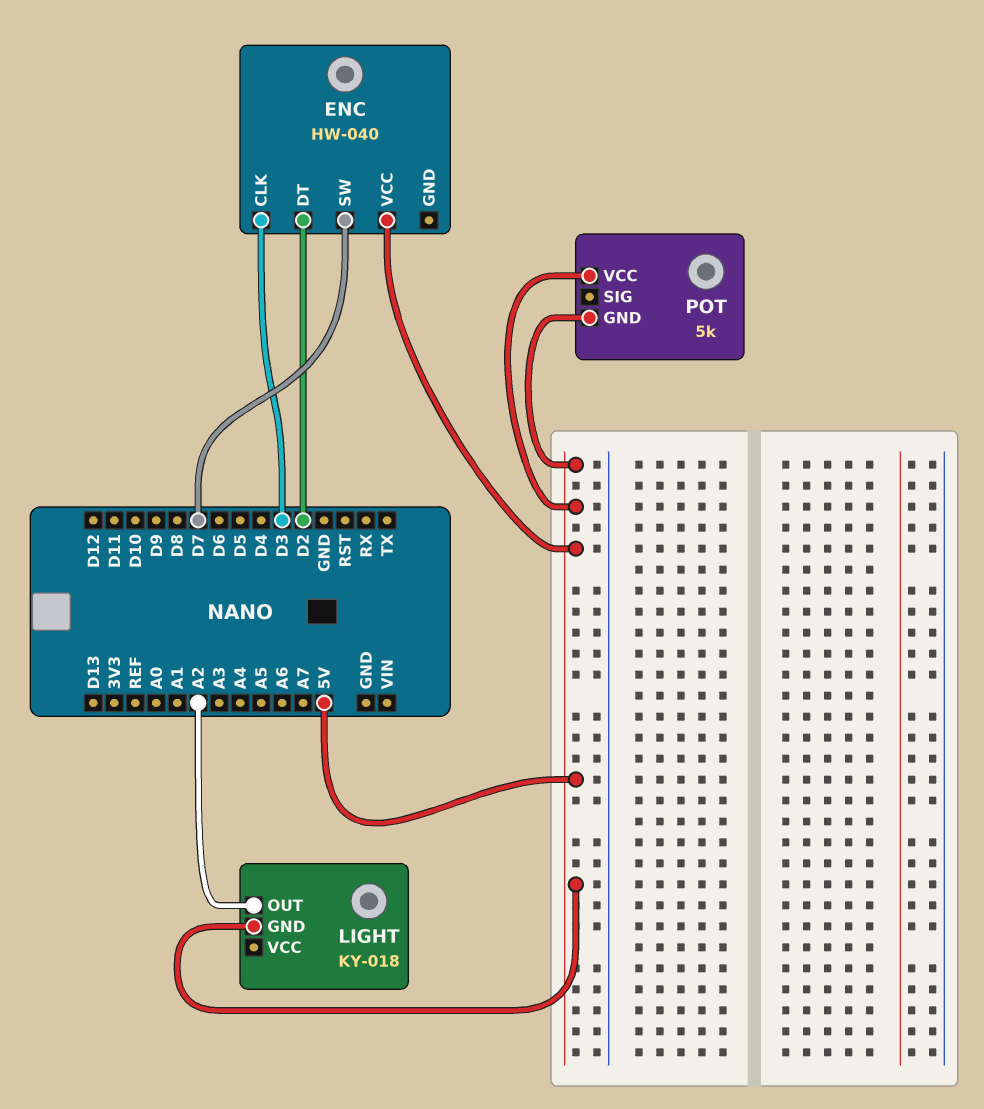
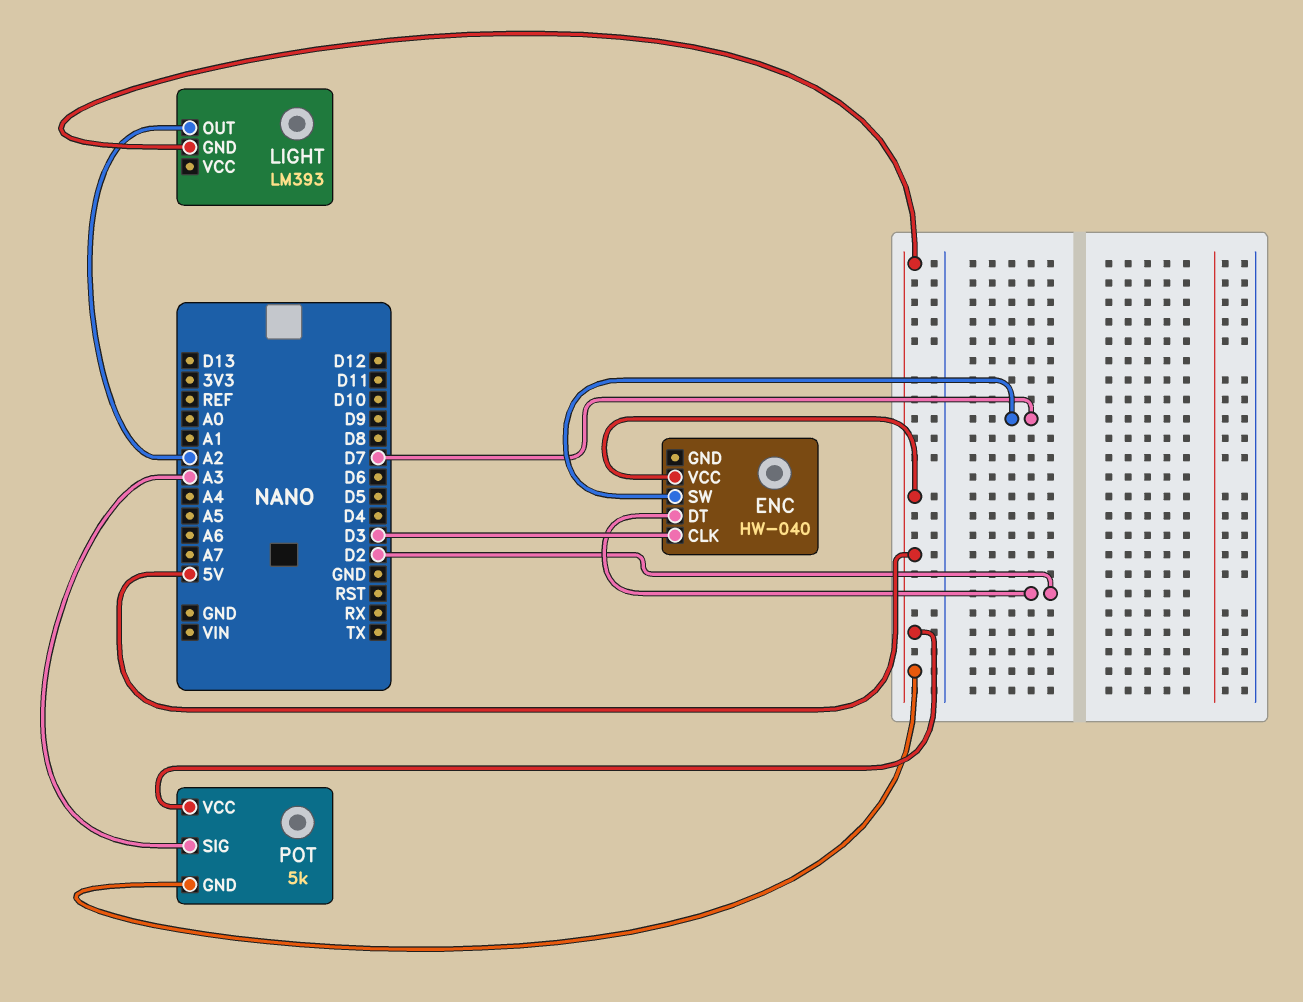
LIGHT: KY-018 -> LM393
POT pin SIG: none -> A3

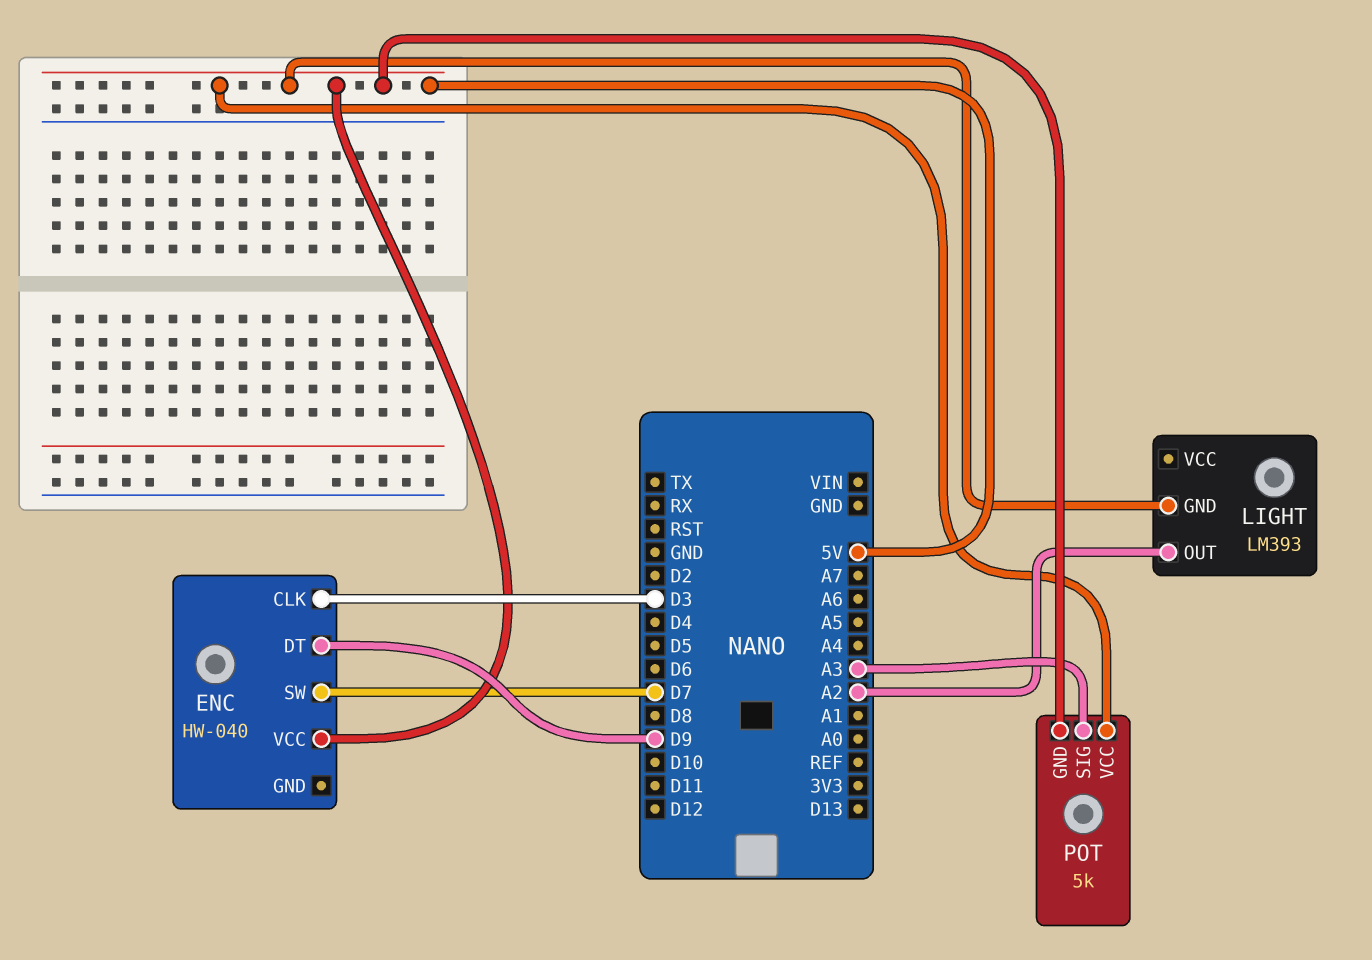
ENC pin DT: D2 -> D9

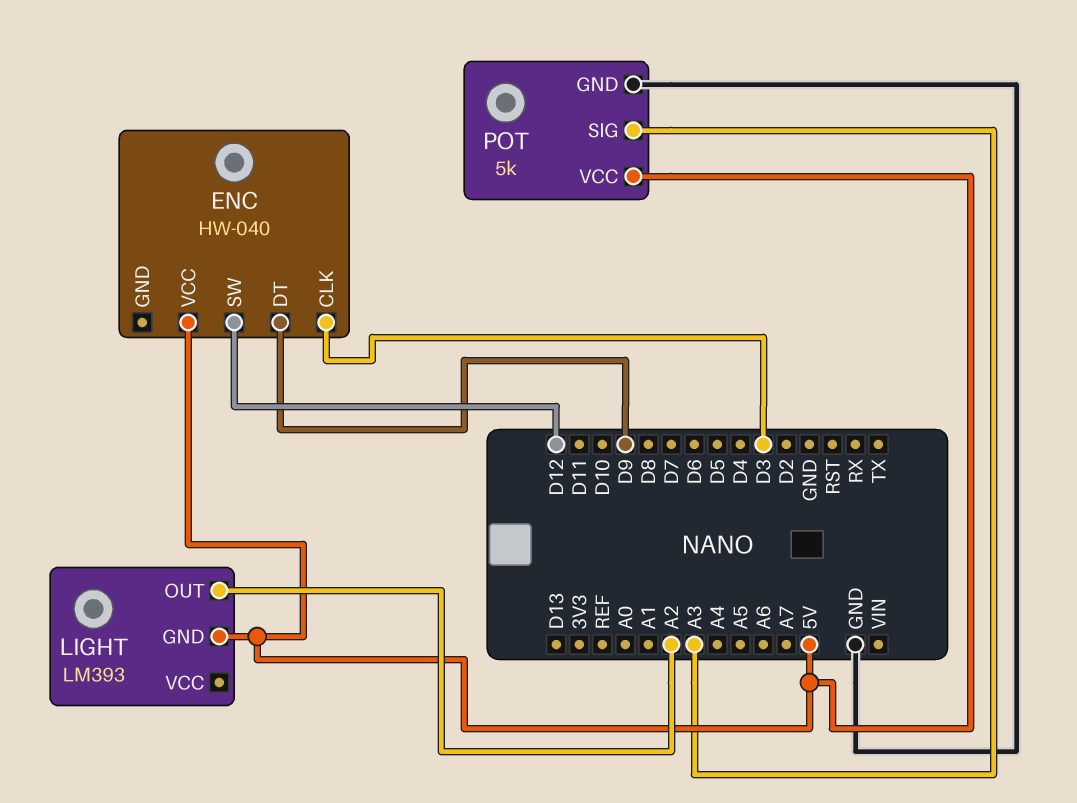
ENC pin SW: D7 -> D12
POT pin GND: 5V -> GND

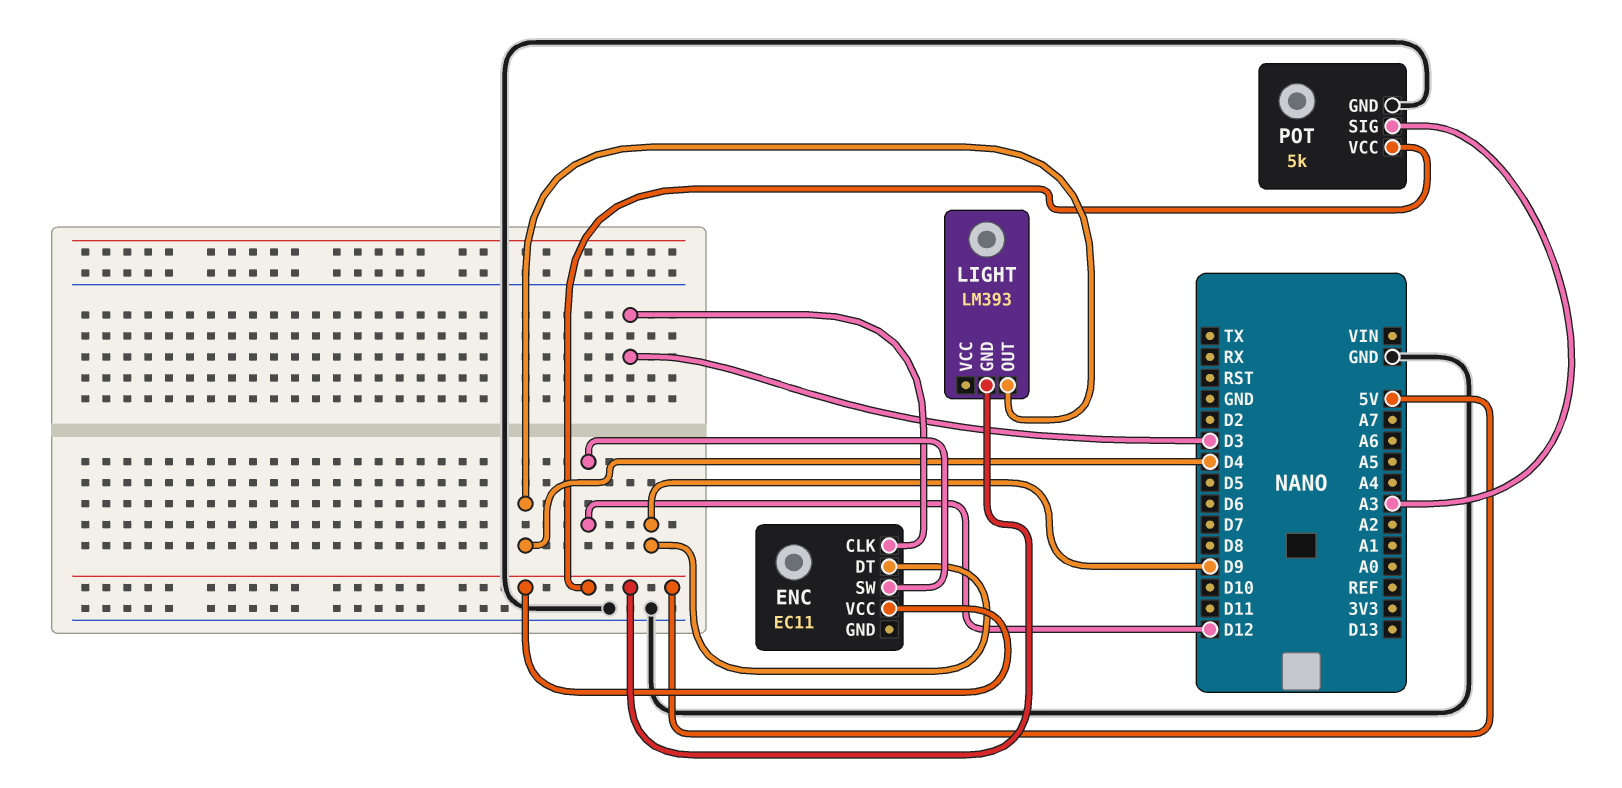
ENC: HW-040 -> EC11
LIGHT pin OUT: A2 -> D4

